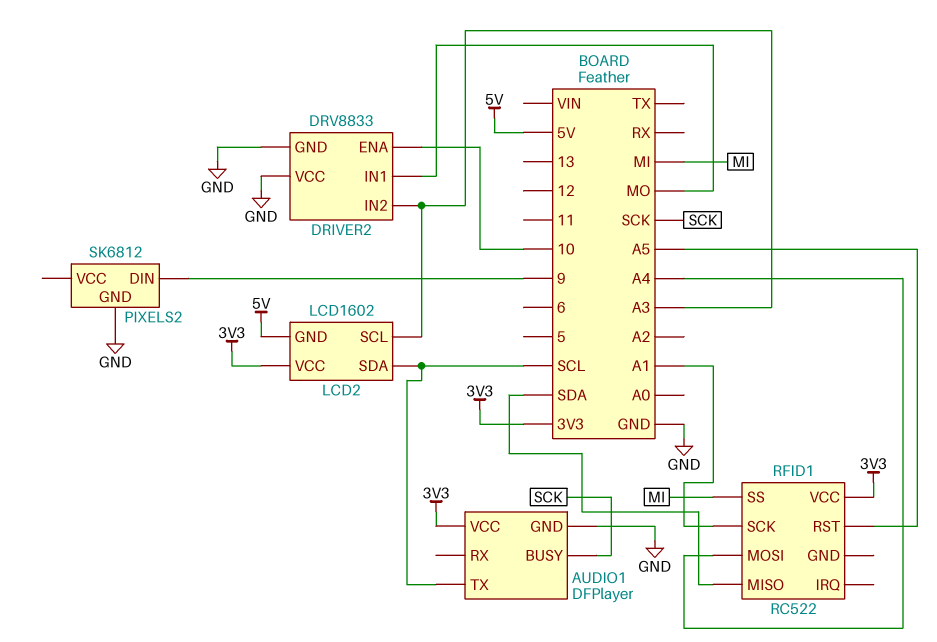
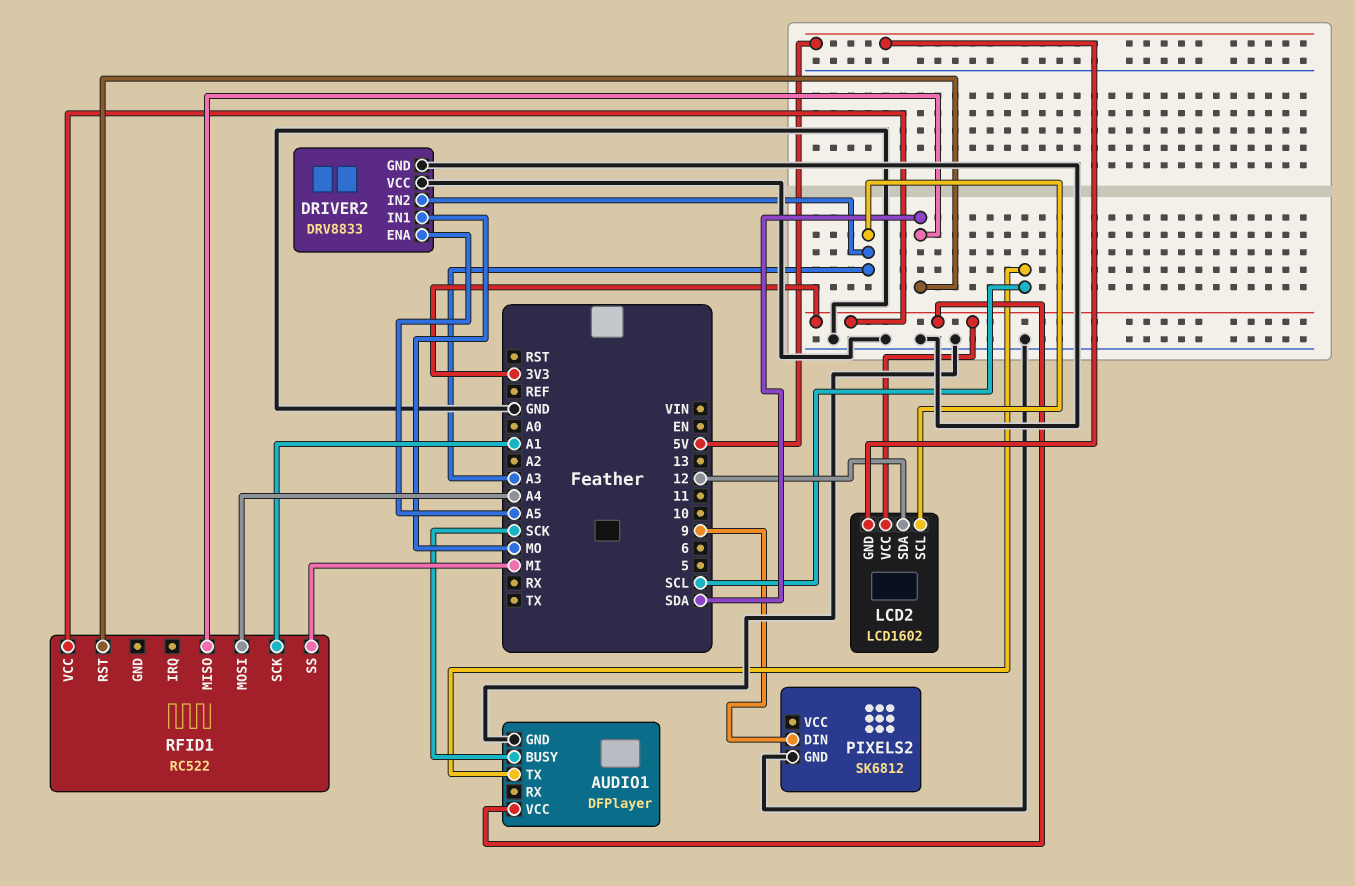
DRIVER2 pin ENA: 10 -> A5
LCD2 pin SDA: SCL -> 12
RFID1 pin RST: A5 -> SDA

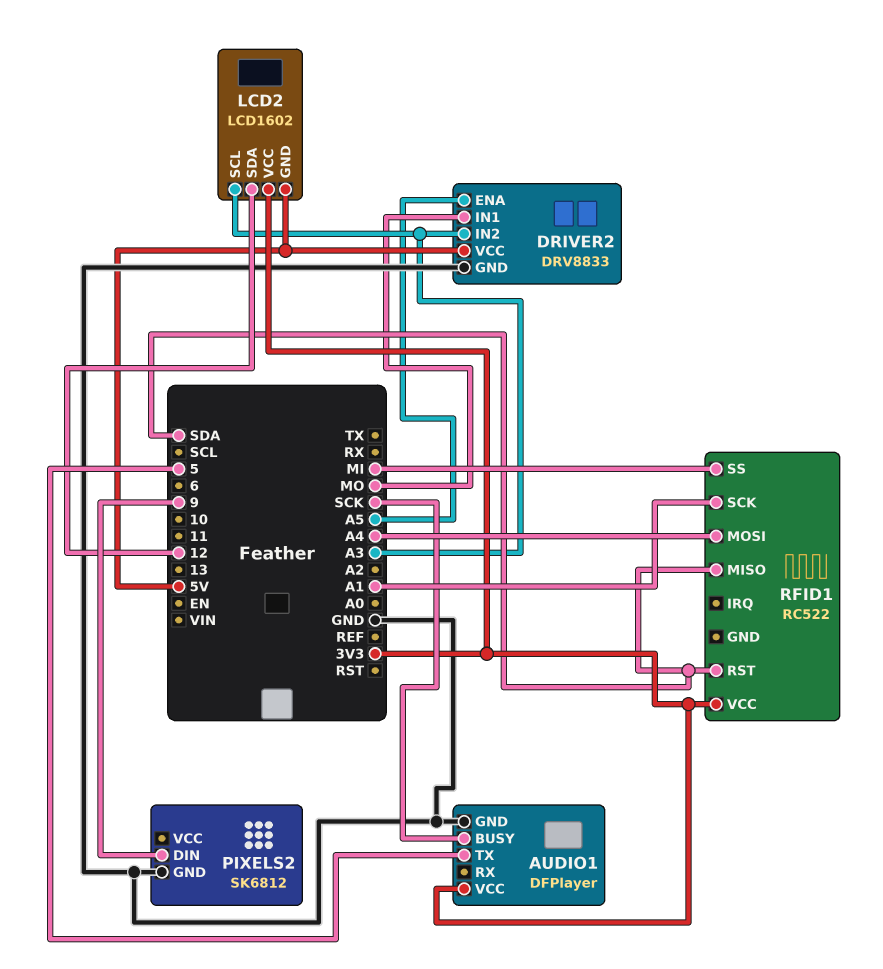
AUDIO1 pin TX: SCL -> 5
DRIVER2 pin VCC: GND -> 5V

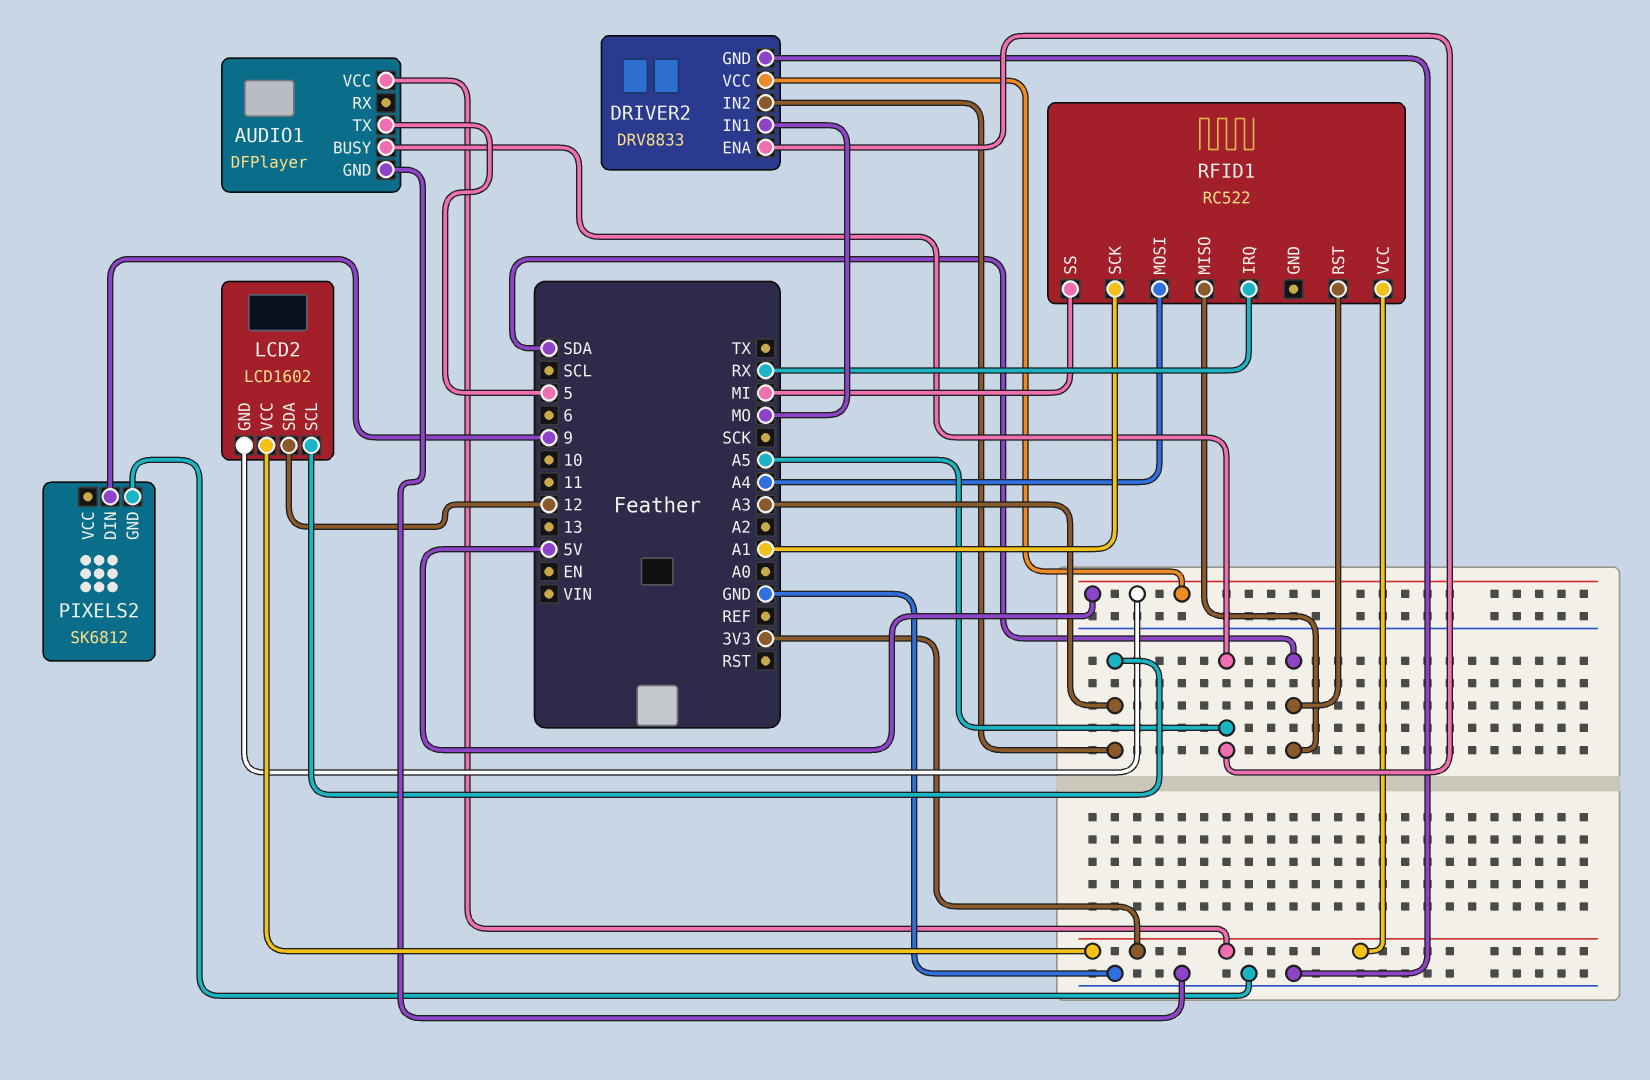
AUDIO1 pin BUSY: SCK -> A5
RFID1 pin IRQ: none -> RX

